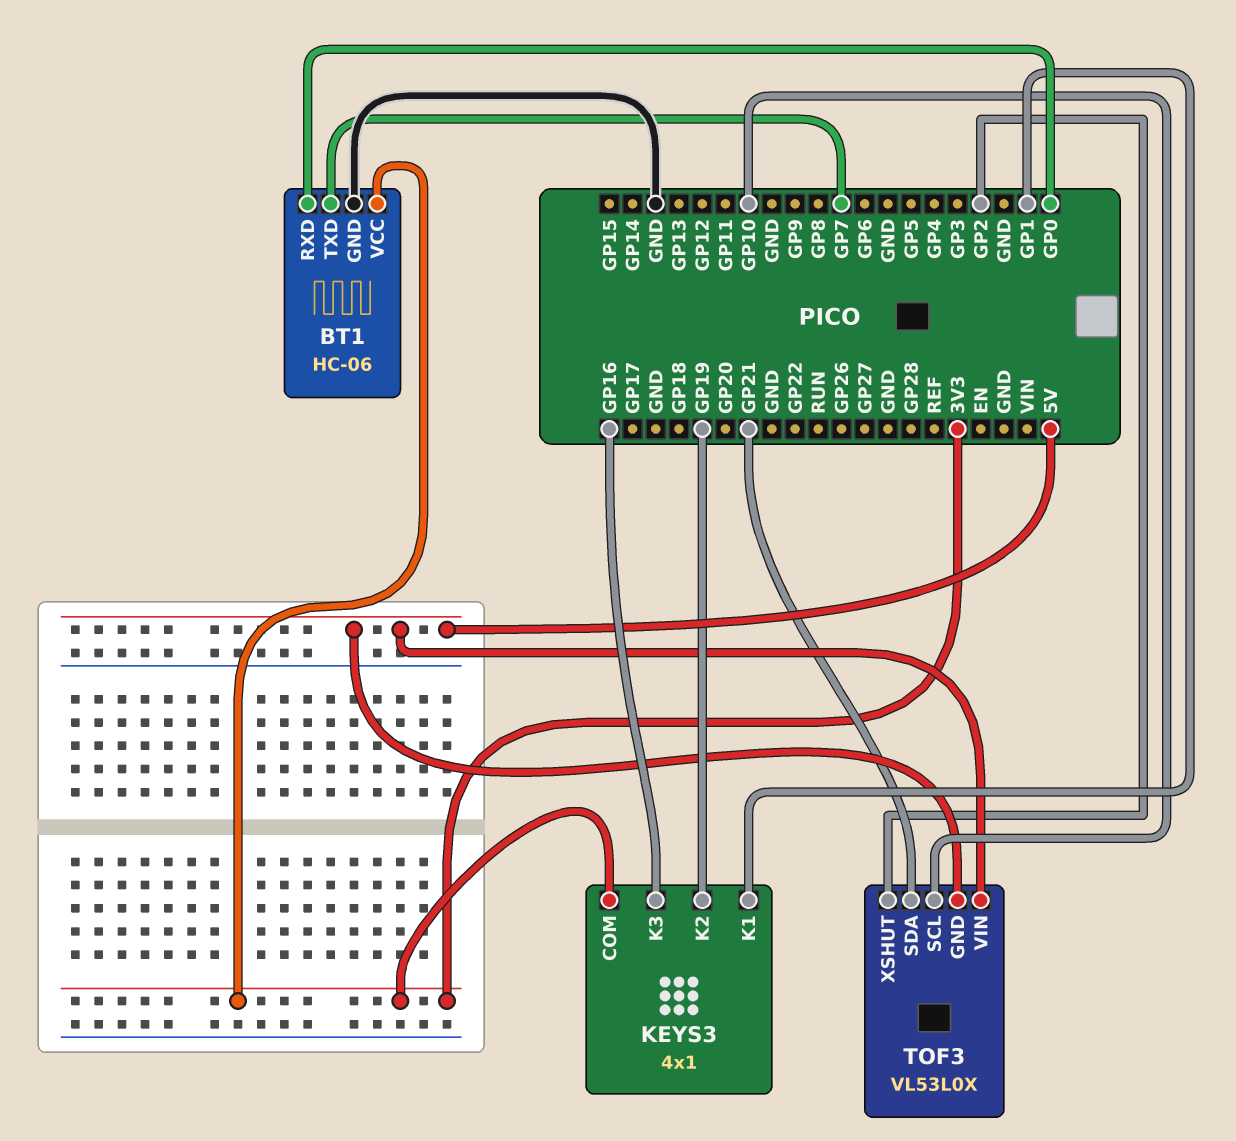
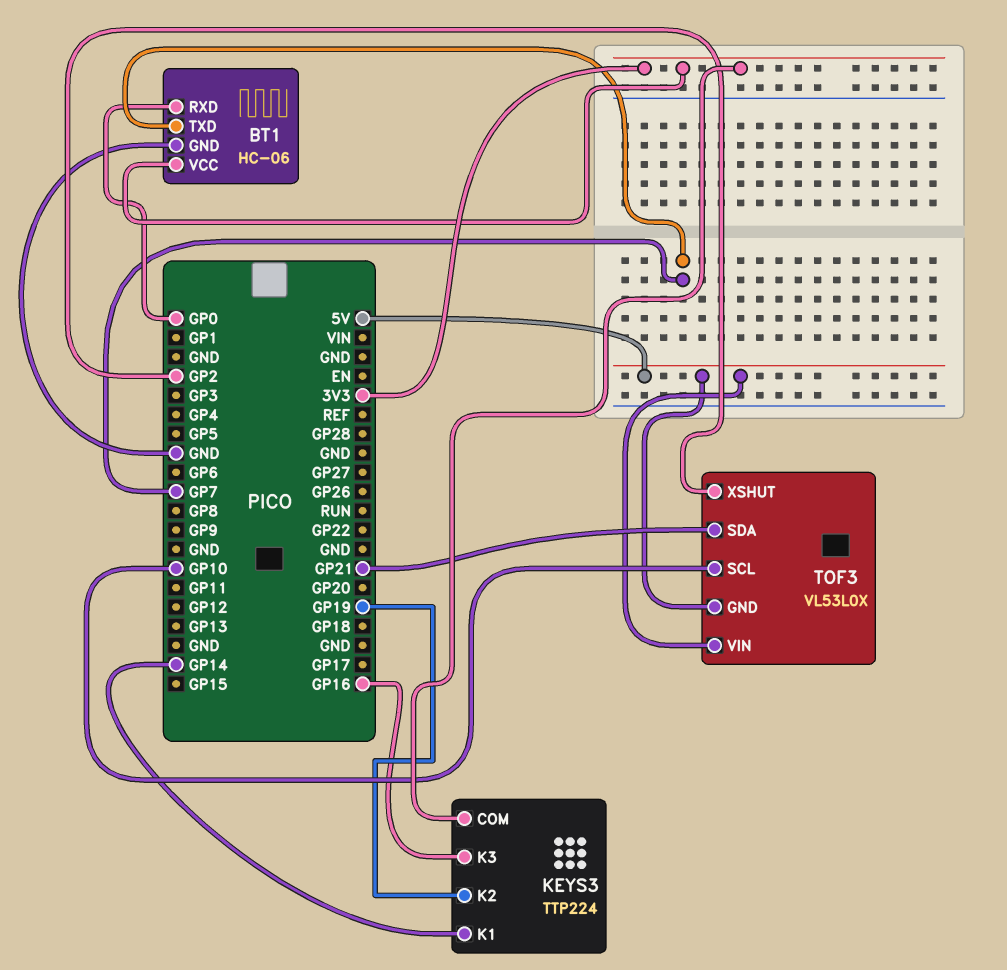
KEYS3: 4x1 -> TTP224
KEYS3 pin K1: GP1 -> GP14

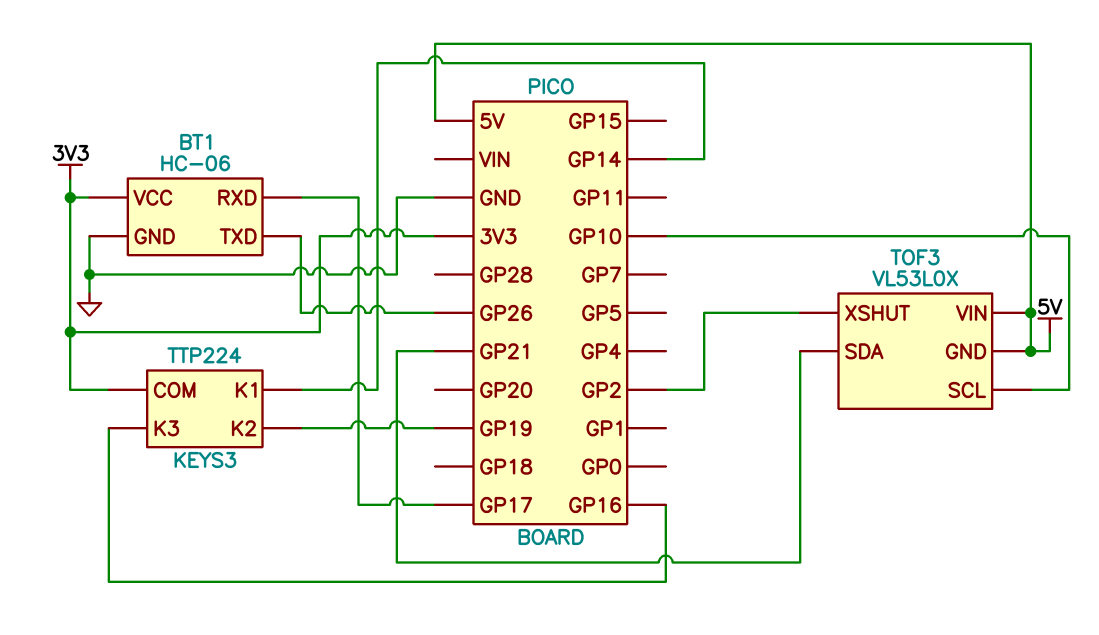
BT1 pin RXD: GP0 -> GP17
BT1 pin TXD: GP7 -> GP26

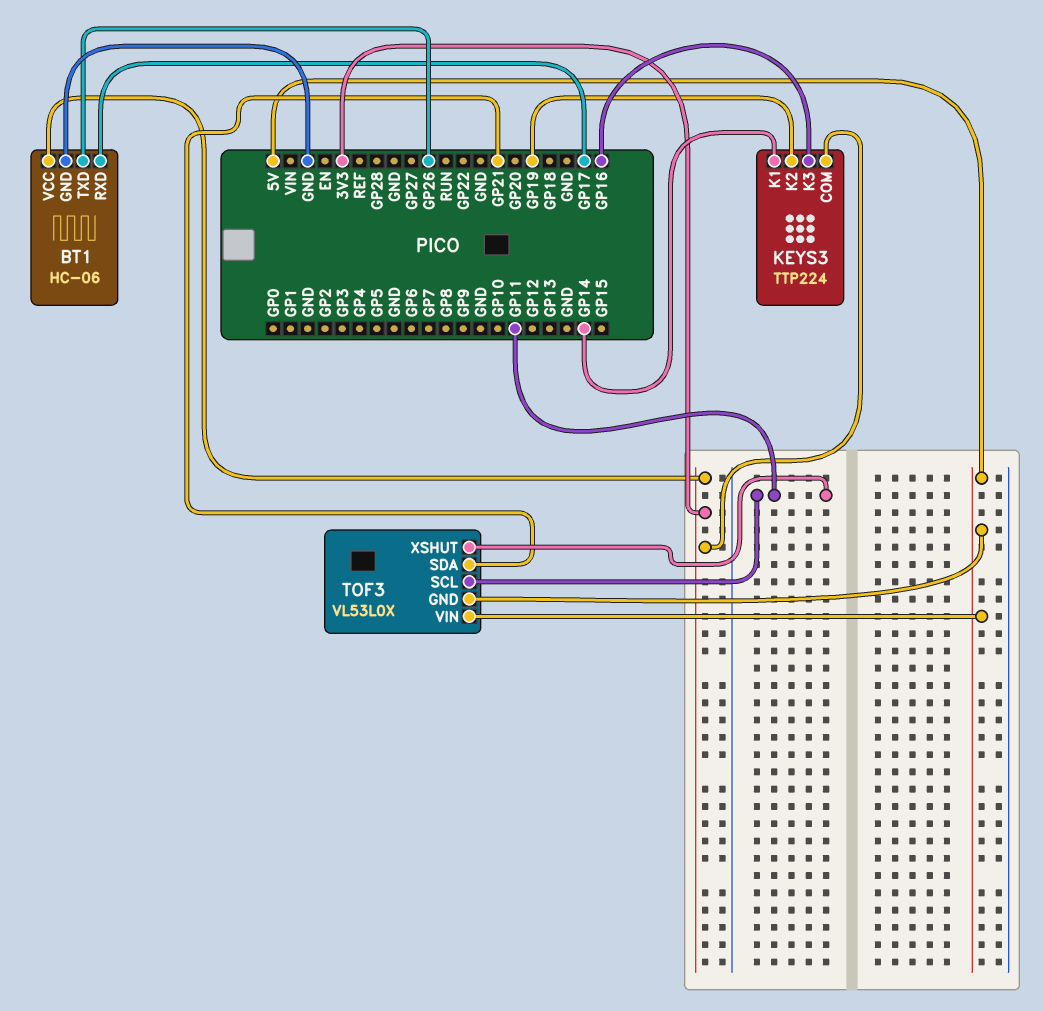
TOF3 pin SCL: GP10 -> GP11
TOF3 pin XSHUT: GP2 -> GP11

